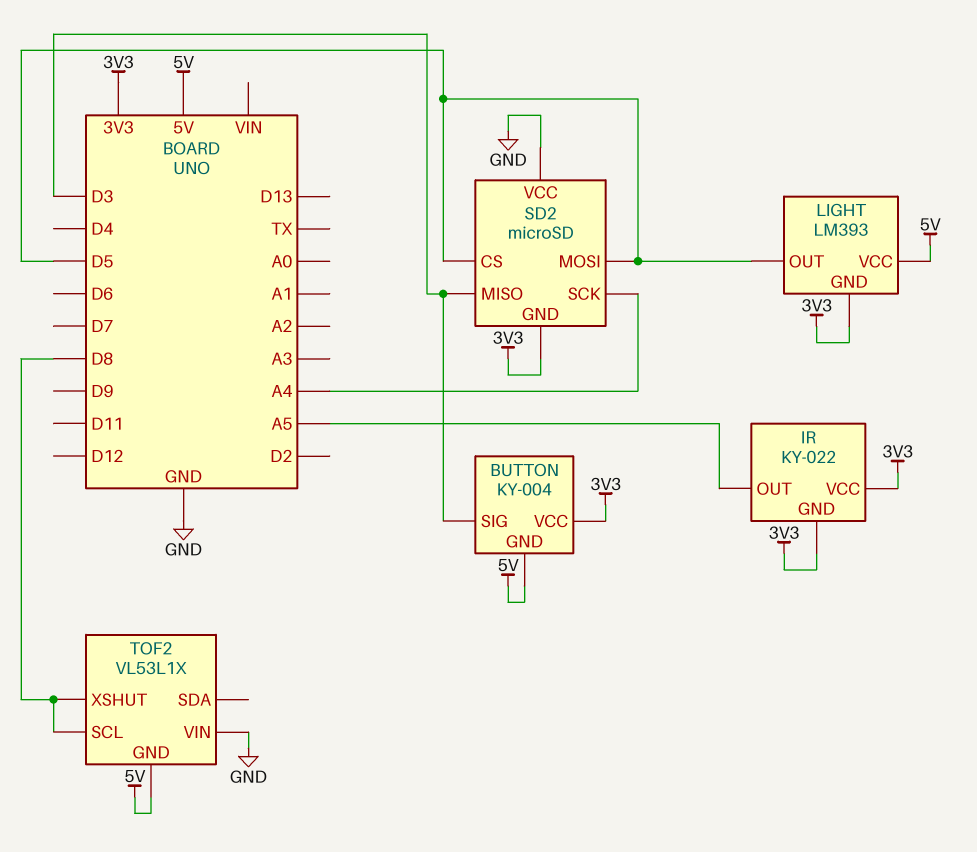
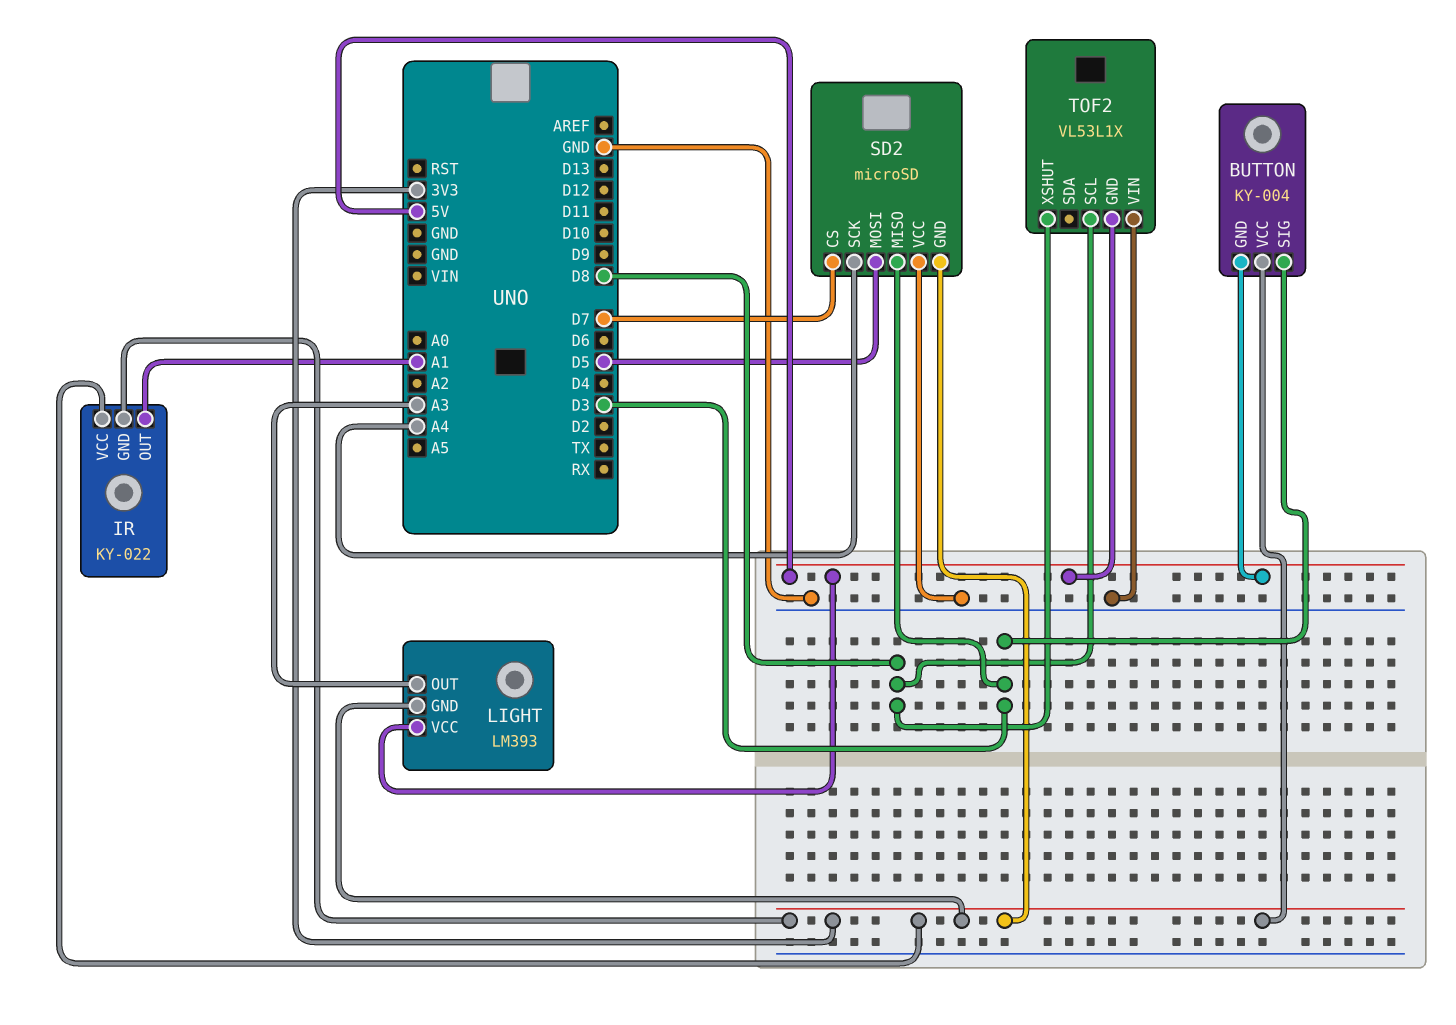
IR pin OUT: A5 -> A1
LIGHT pin OUT: D5 -> A3
SD2 pin CS: D5 -> D7

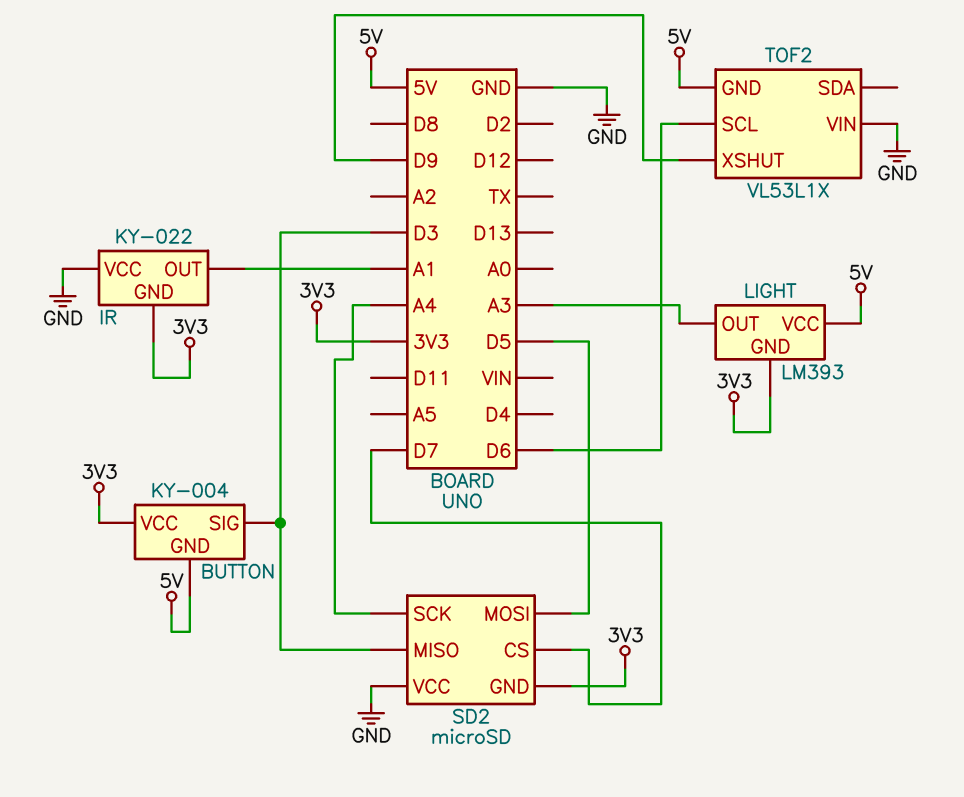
IR pin VCC: 3V3 -> GND
TOF2 pin SCL: D8 -> D6
TOF2 pin XSHUT: D8 -> D9

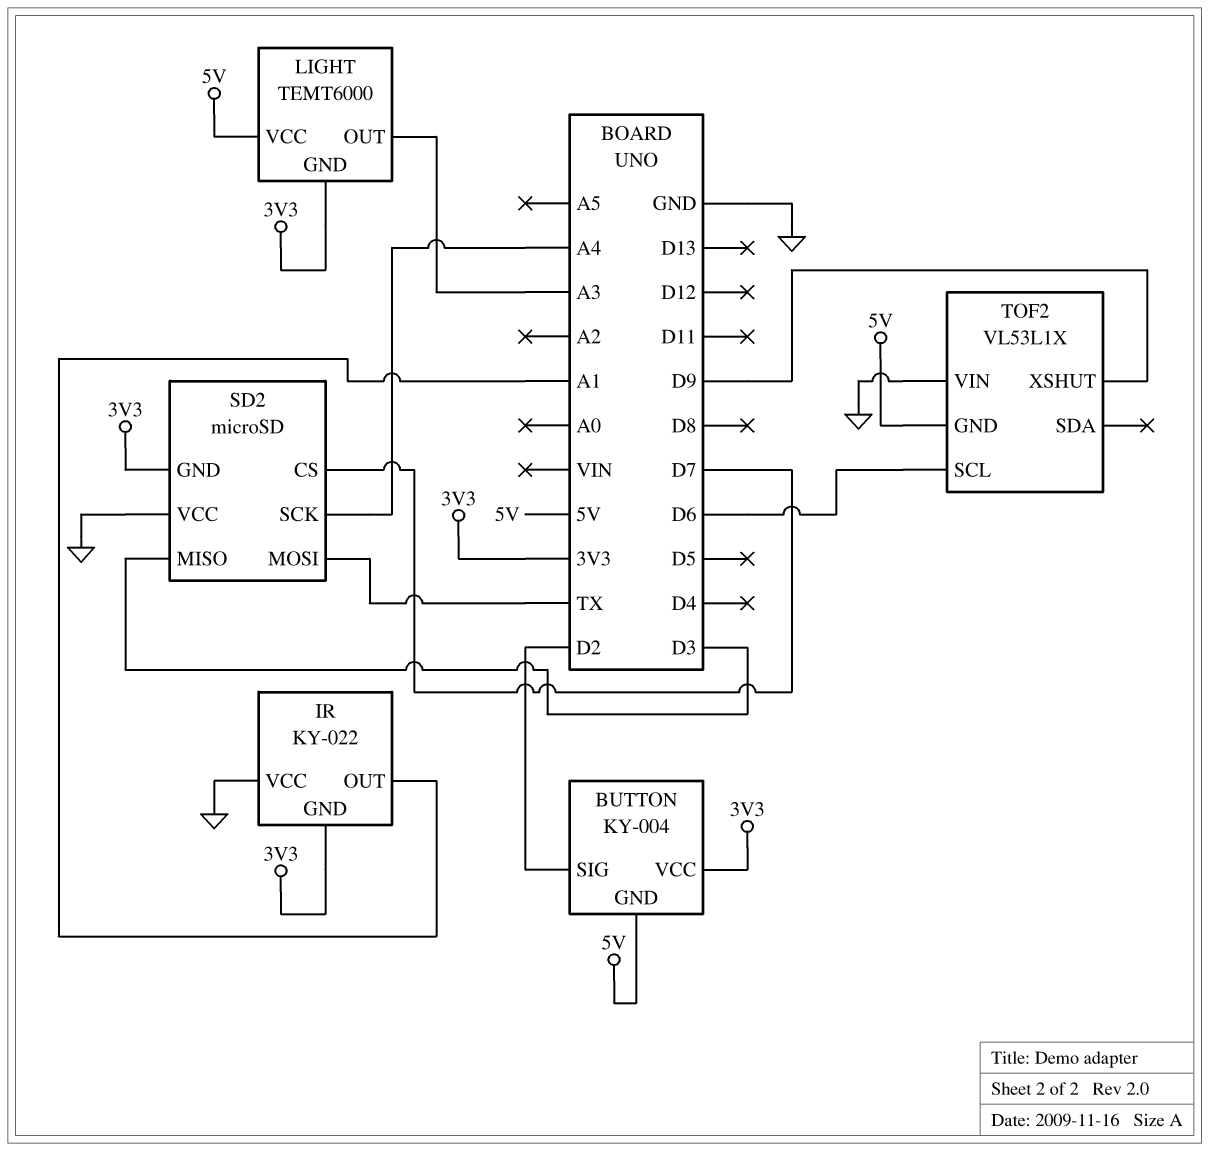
BUTTON pin SIG: D3 -> D2
LIGHT: LM393 -> TEMT6000
SD2 pin MOSI: D5 -> TX

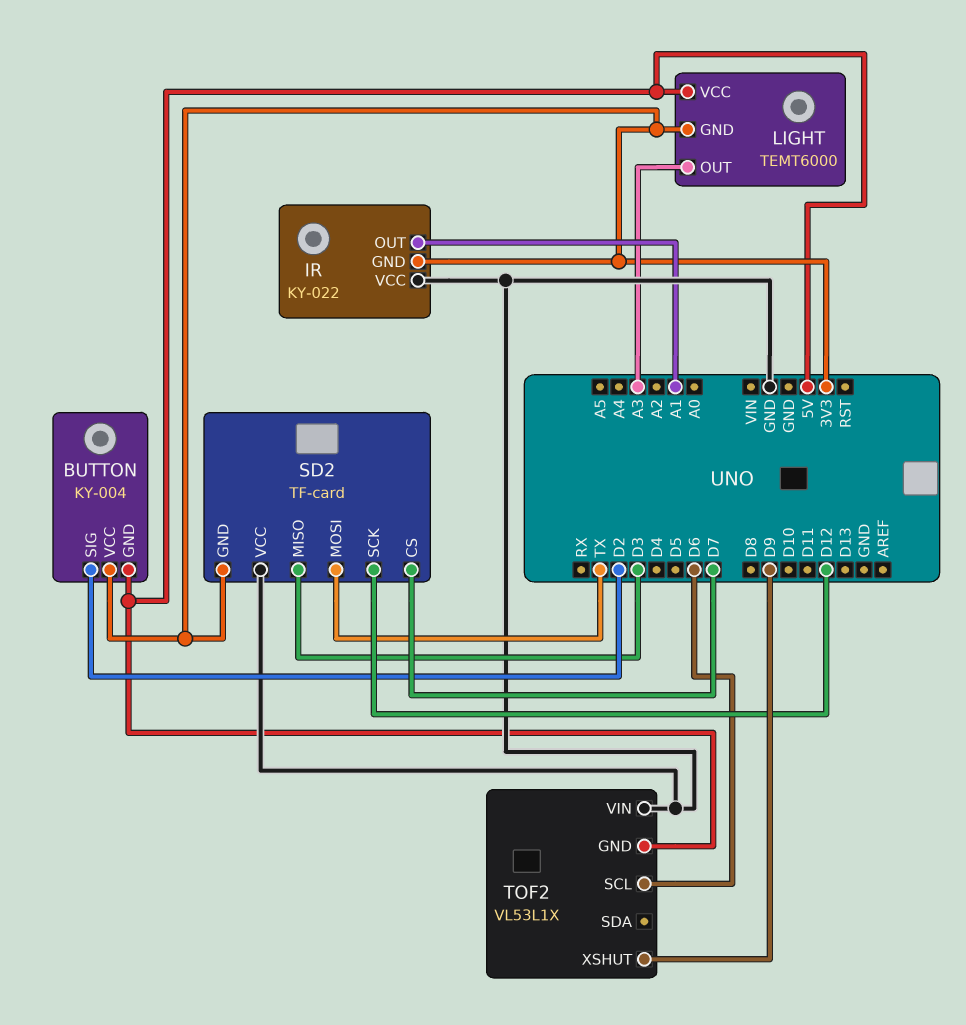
SD2: microSD -> TF-card
SD2 pin SCK: A4 -> D12

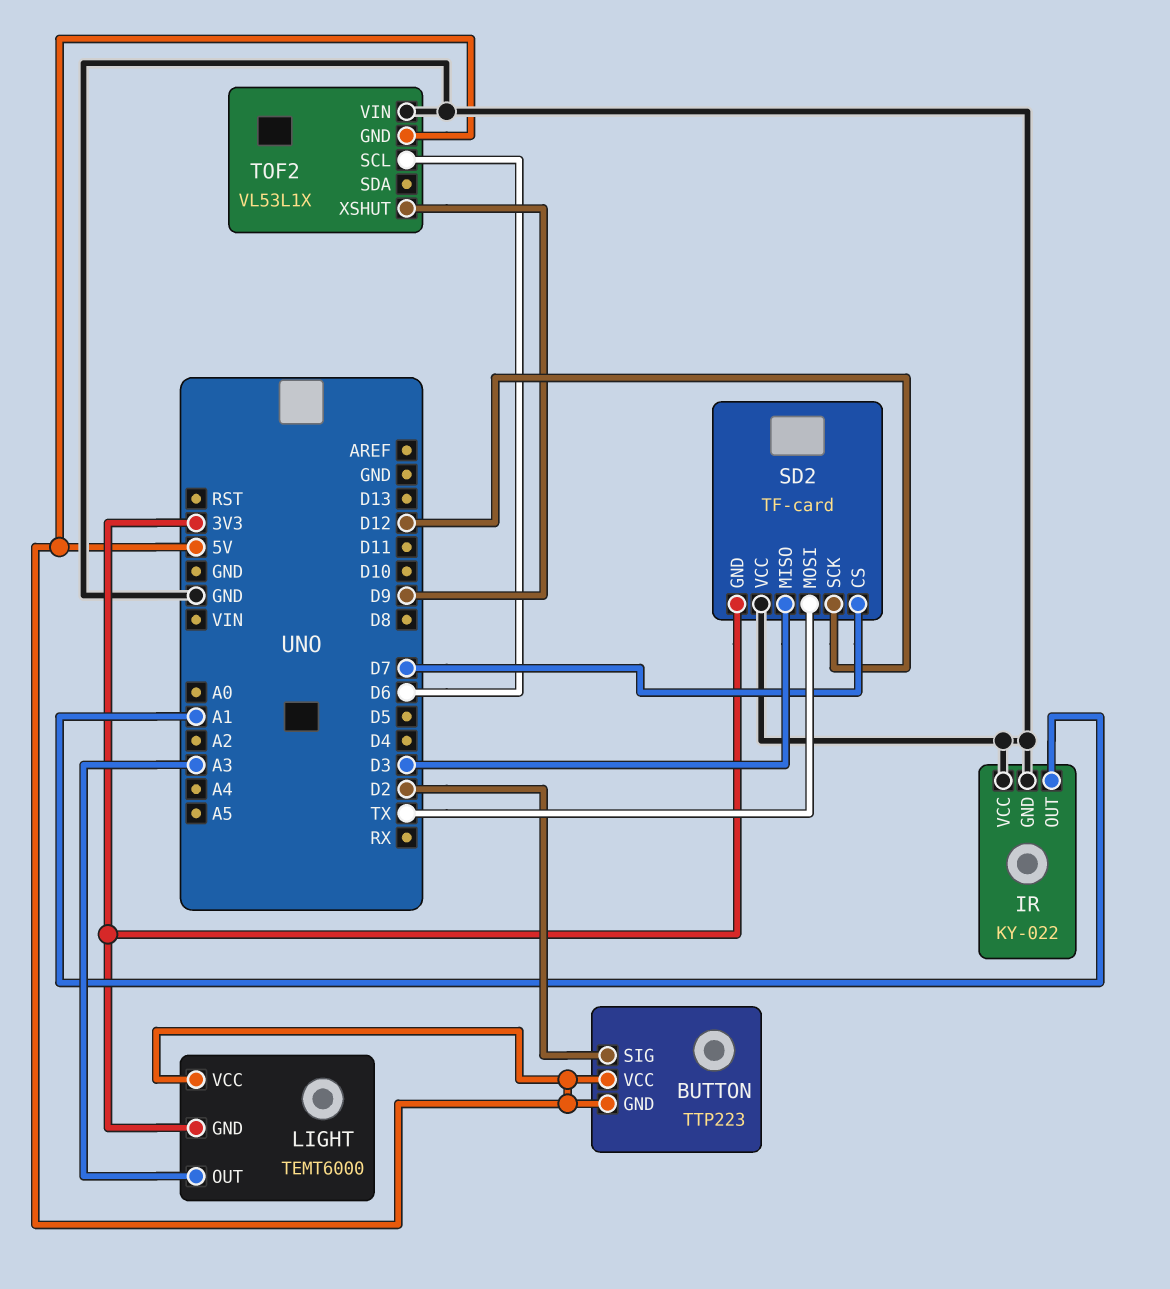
BUTTON: KY-004 -> TTP223
BUTTON pin VCC: 3V3 -> 5V
IR pin GND: 3V3 -> GND

